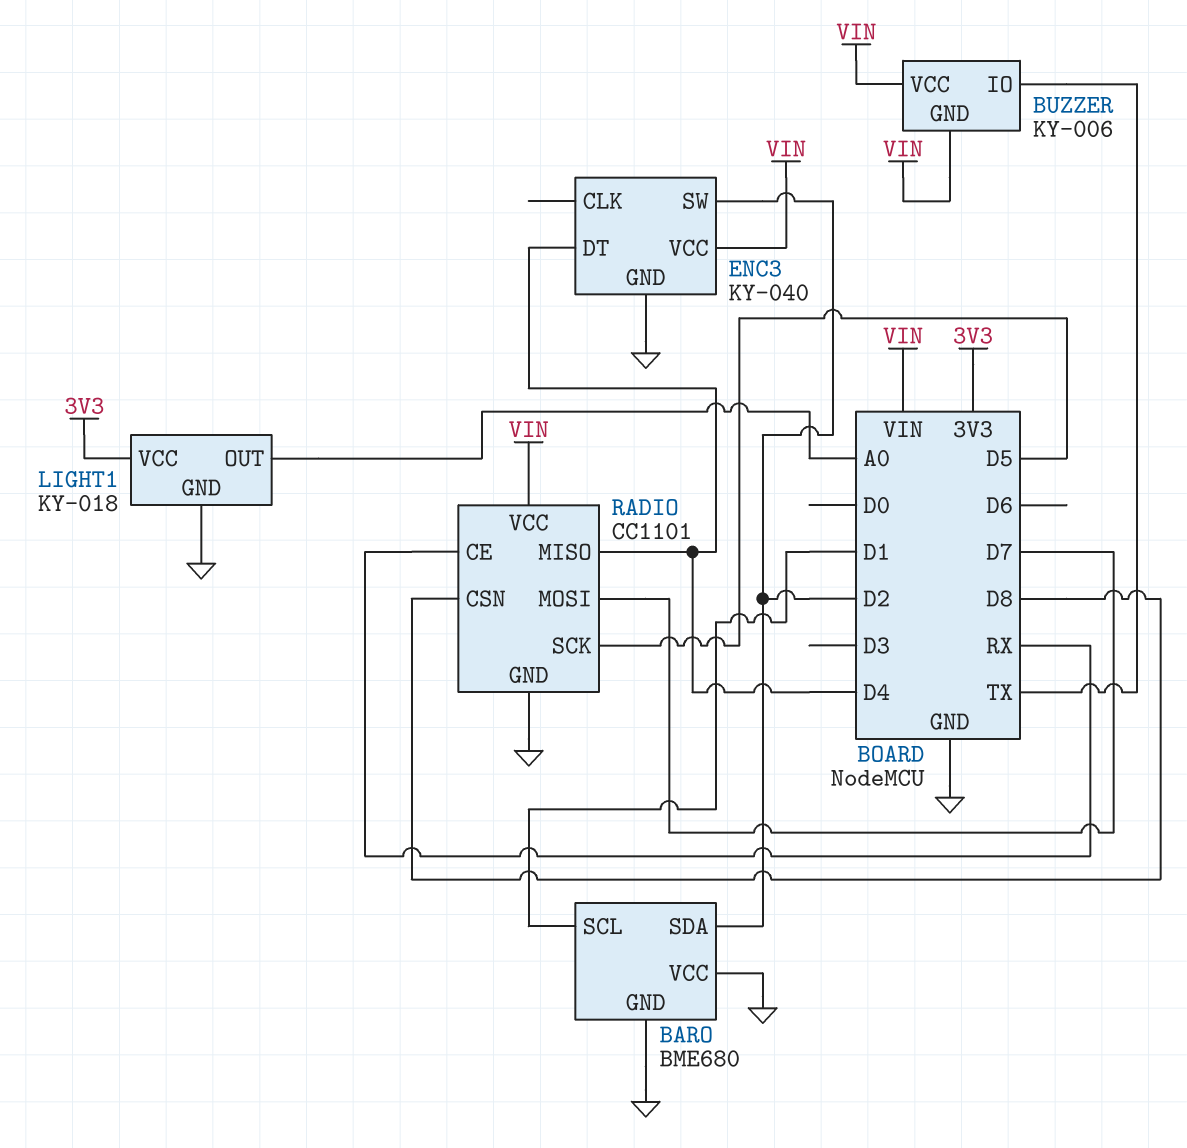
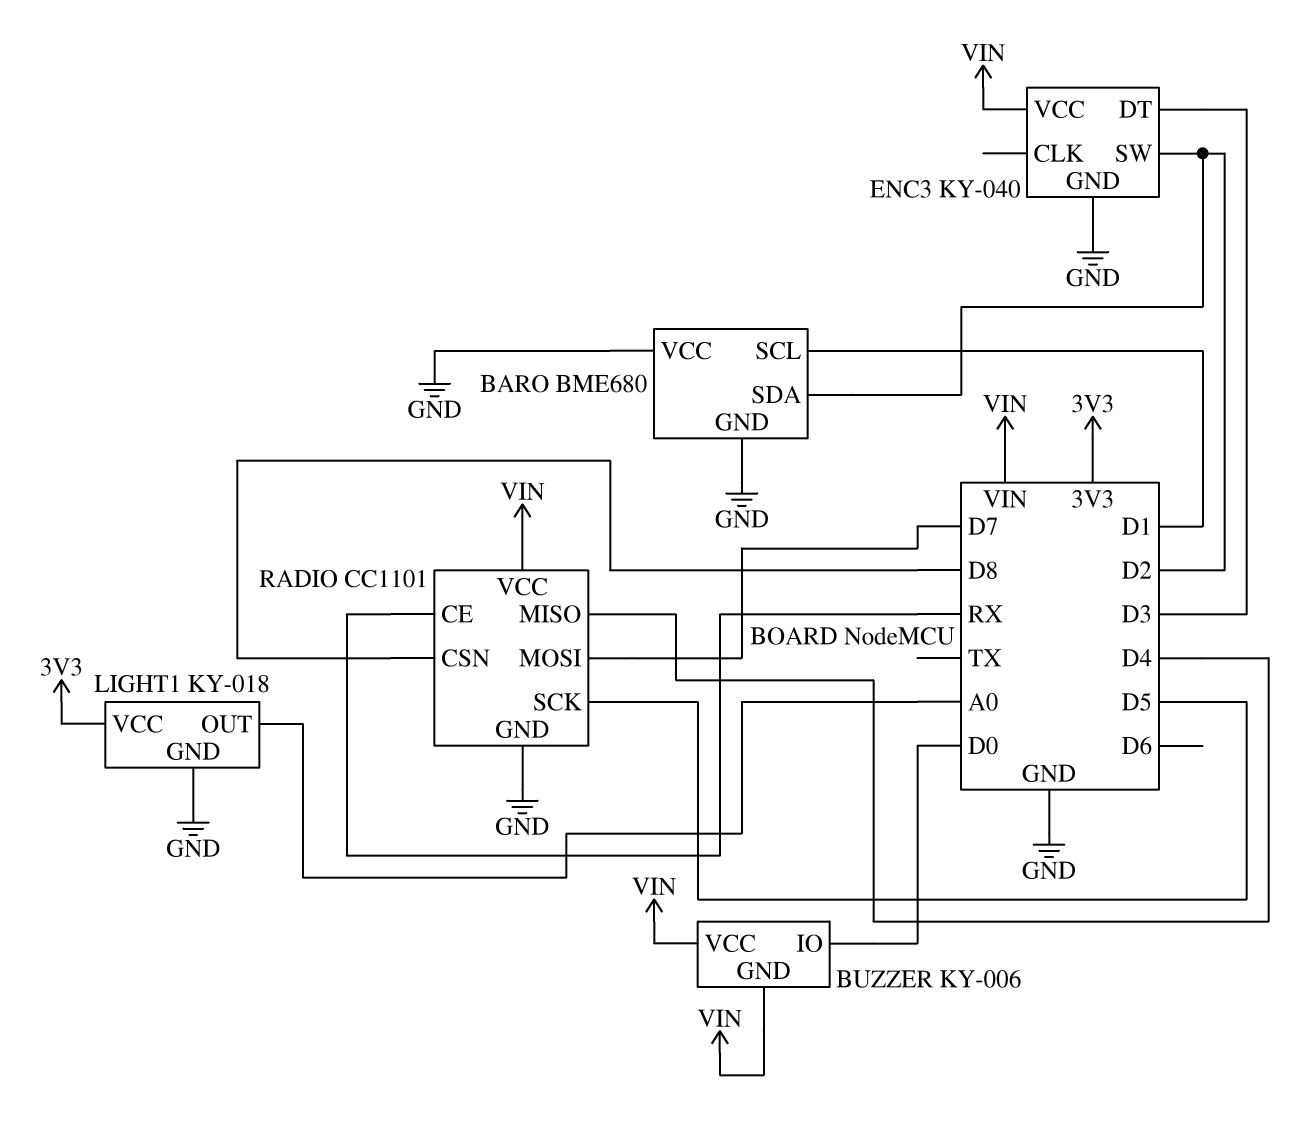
BUZZER pin IO: TX -> D0
ENC3 pin DT: D4 -> D3

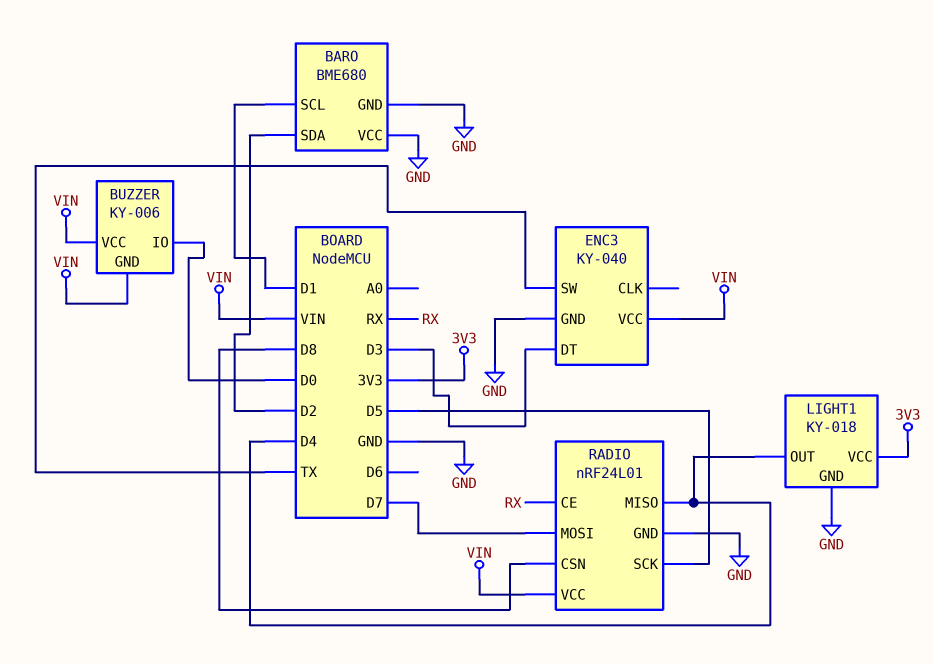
ENC3 pin SW: D2 -> TX
LIGHT1 pin OUT: A0 -> D4
RADIO: CC1101 -> nRF24L01

